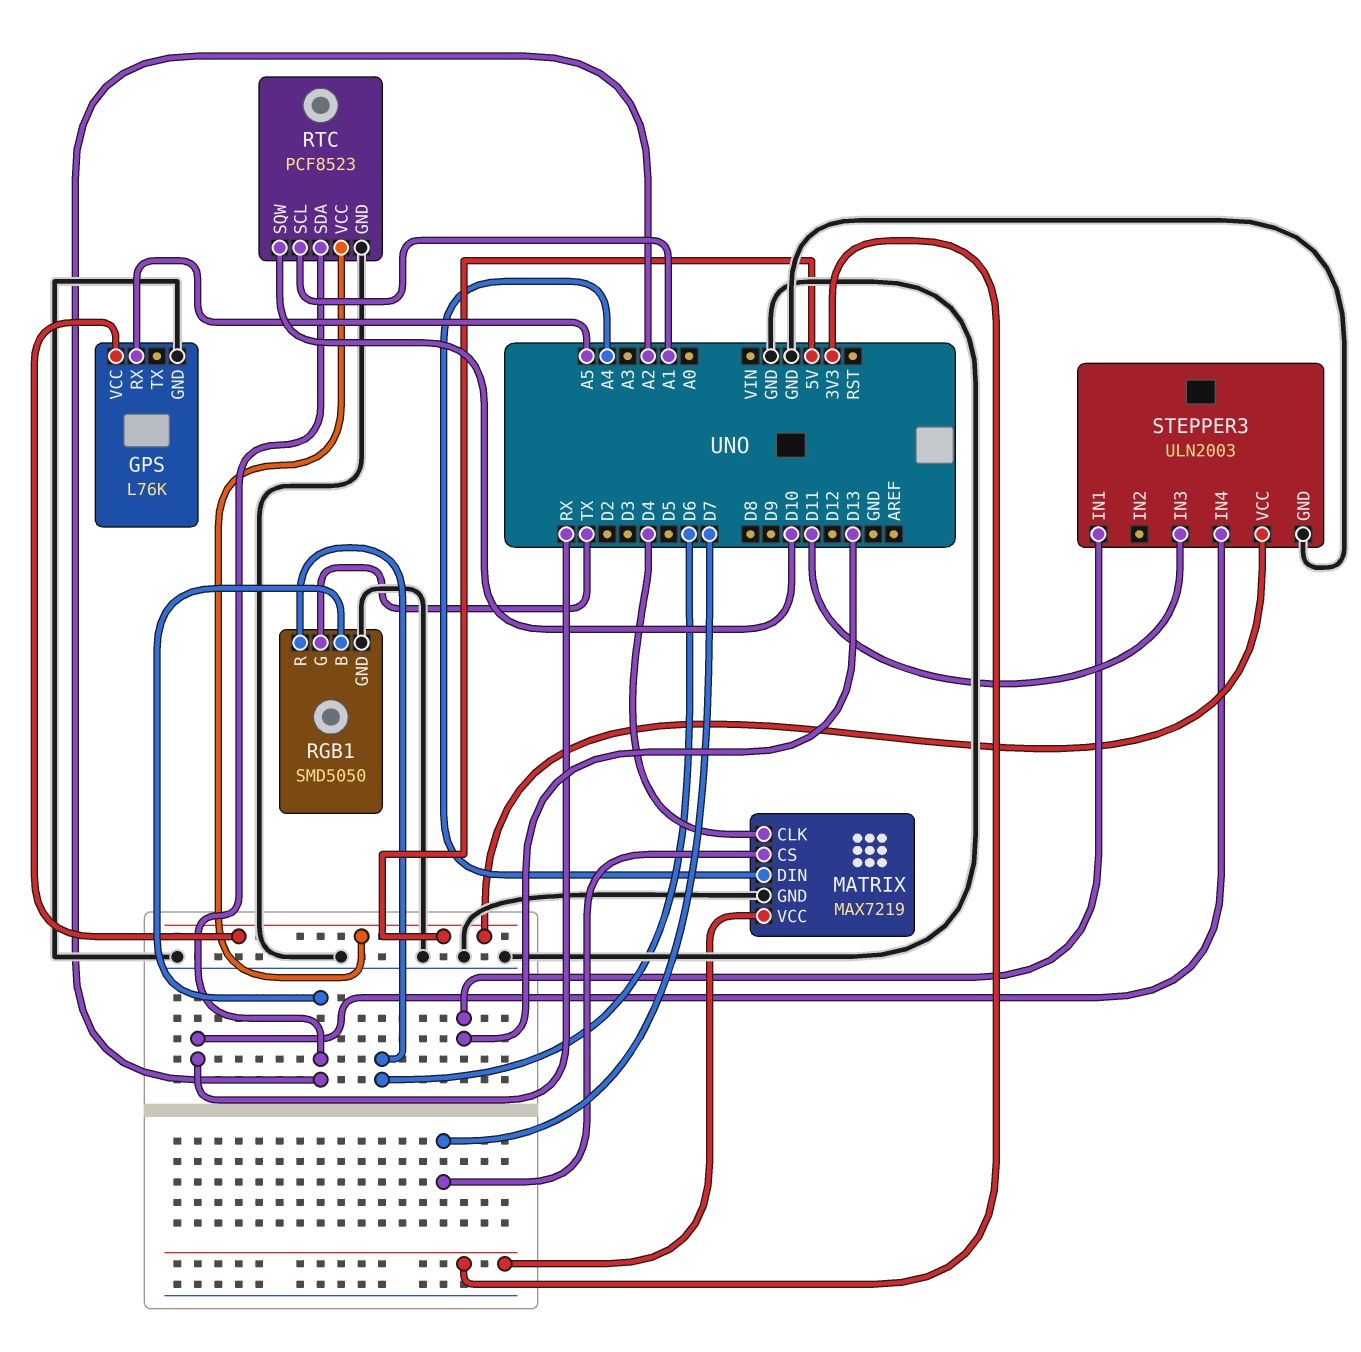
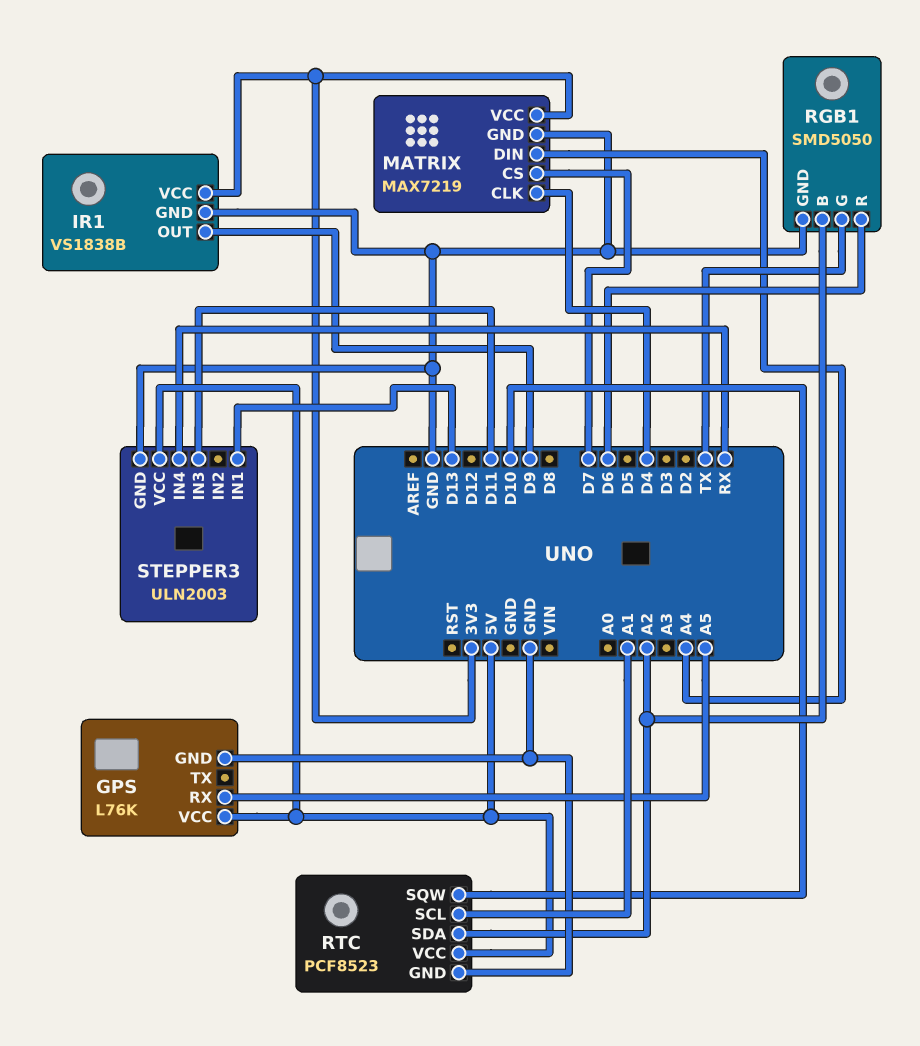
IR1: none -> VS1838B
IR1 pin GND: none -> GND
IR1 pin OUT: none -> D9
IR1 pin VCC: none -> 3V3

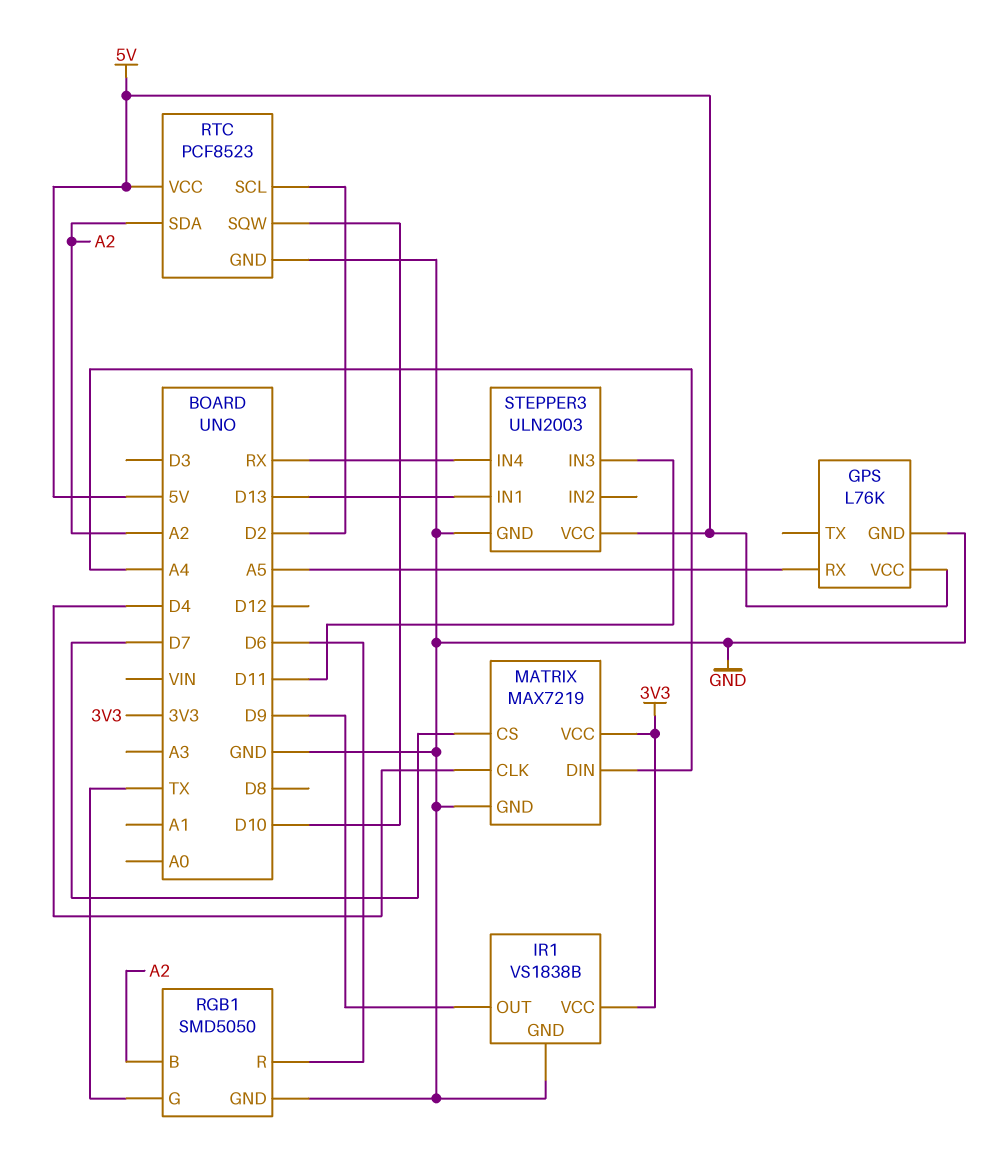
RTC pin SCL: A1 -> D2

